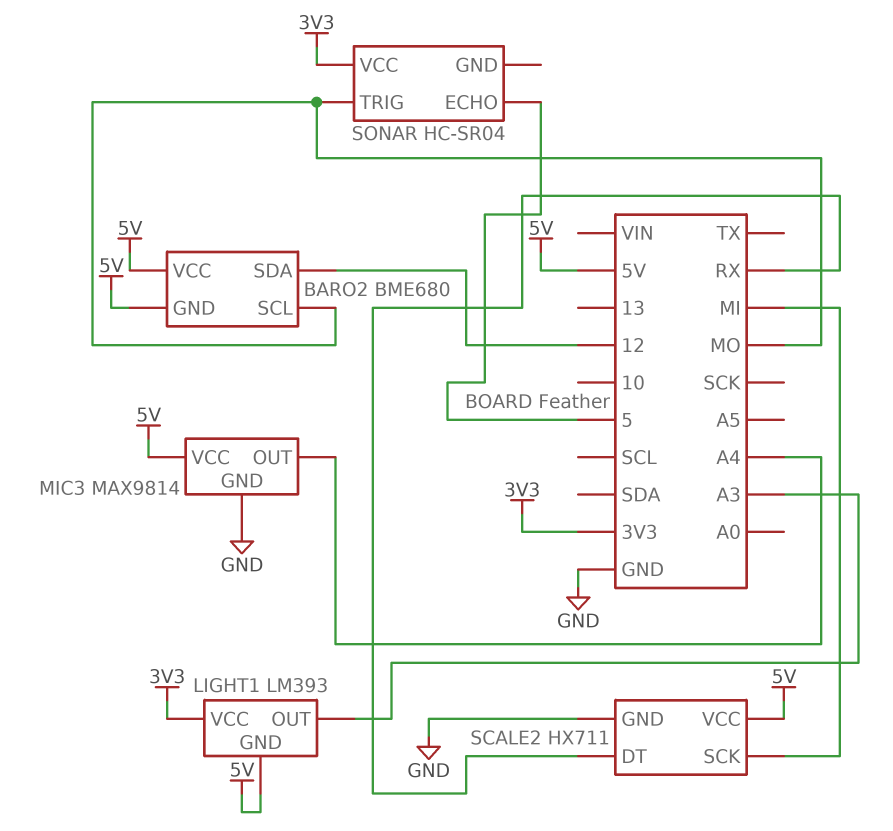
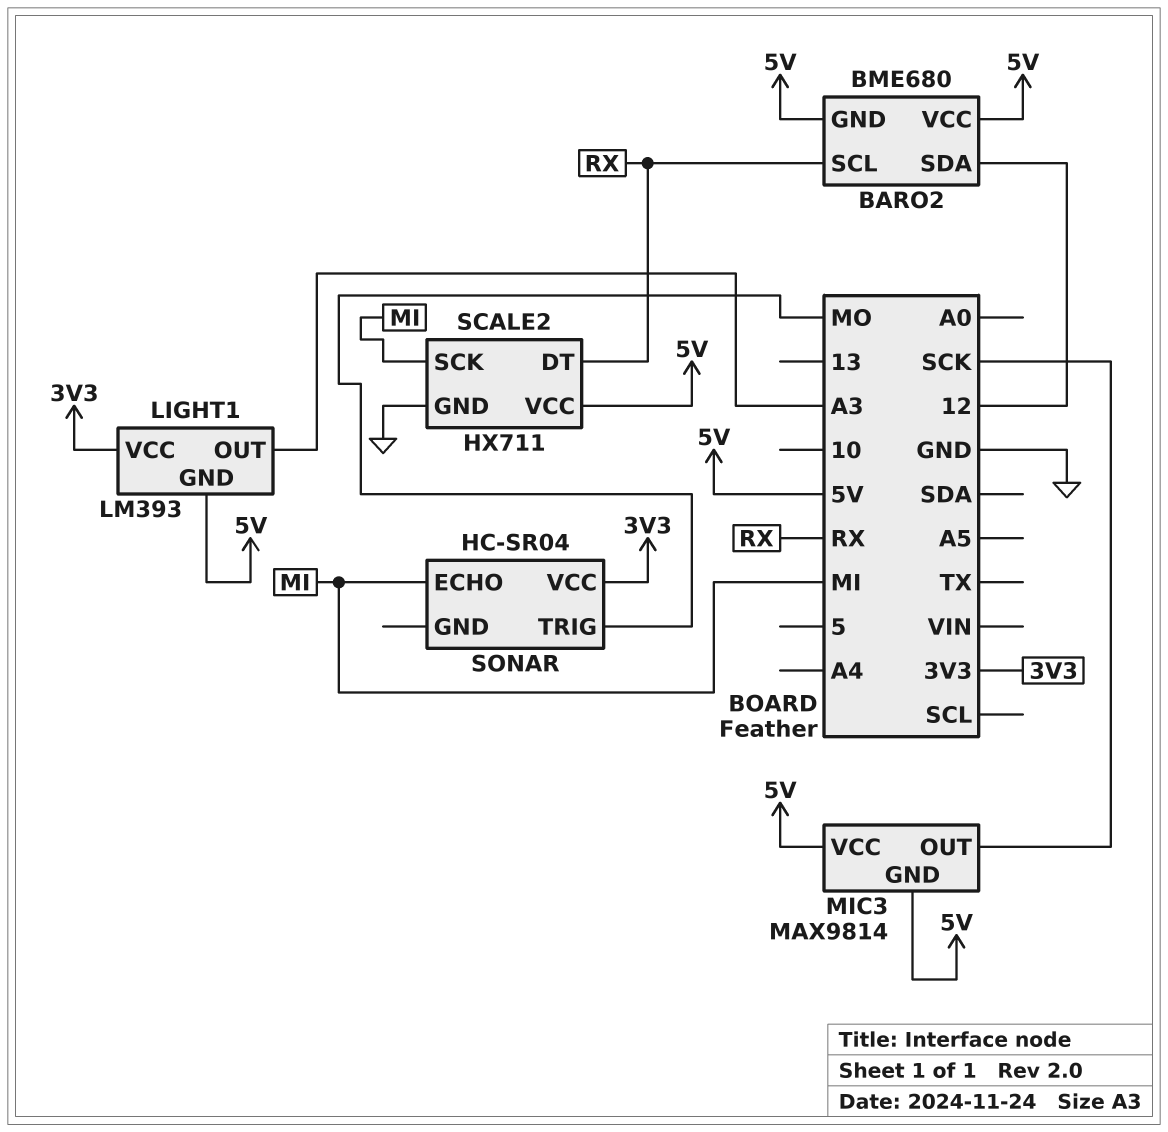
BARO2 pin SCL: MO -> RX
MIC3 pin GND: GND -> 5V
MIC3 pin OUT: A4 -> SCK
SONAR pin ECHO: 5 -> MI

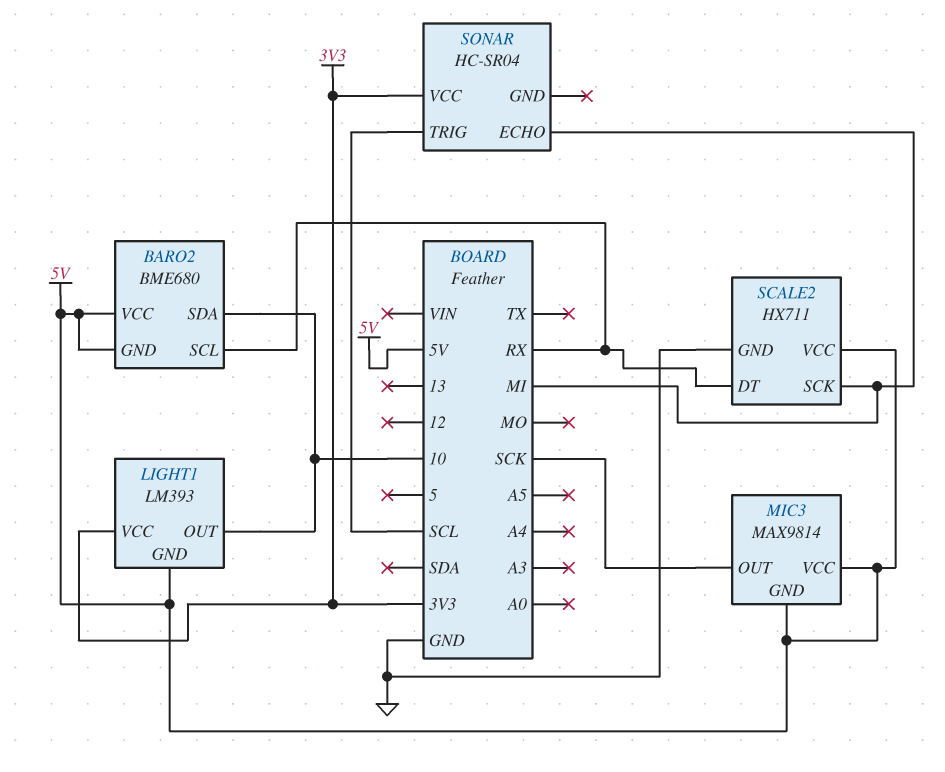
BARO2 pin SDA: 12 -> 10
LIGHT1 pin OUT: A3 -> 10
SONAR pin TRIG: MO -> SCL

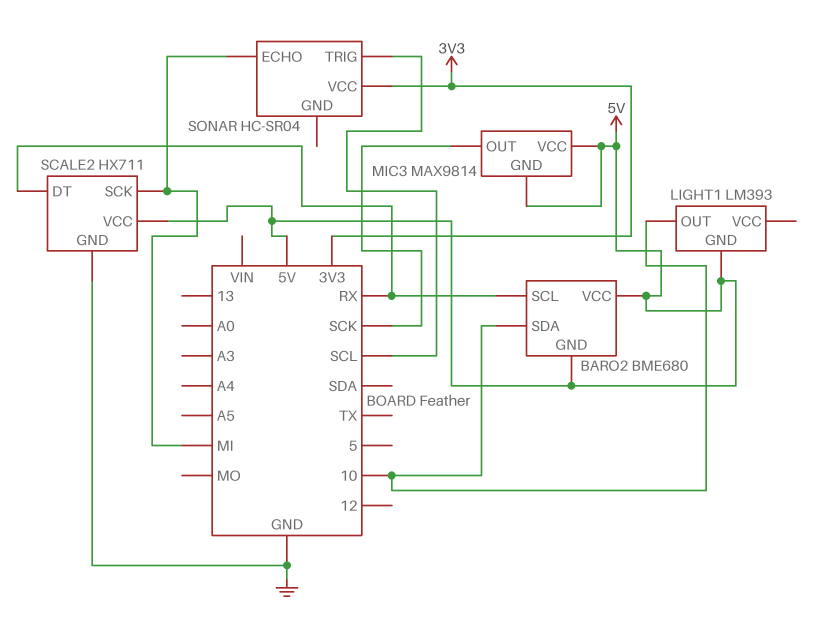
LIGHT1 pin VCC: 3V3 -> none

